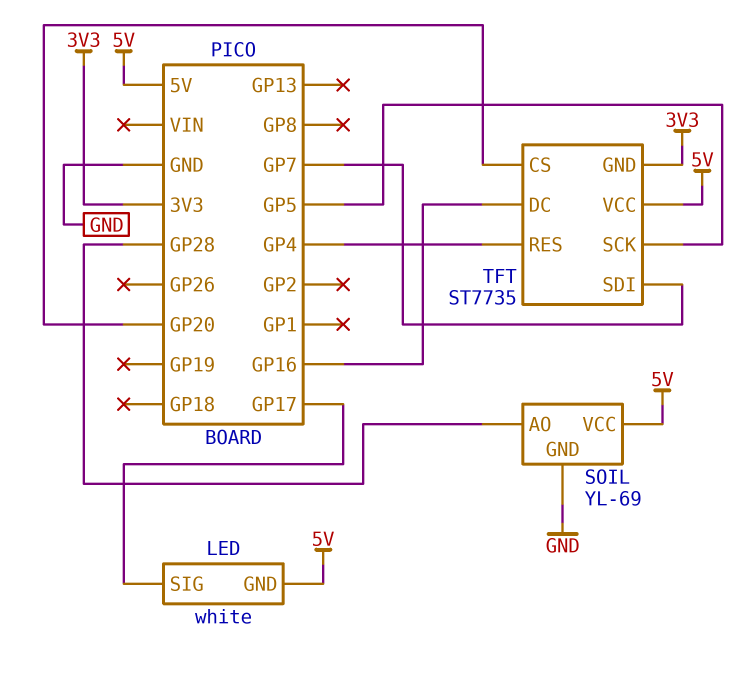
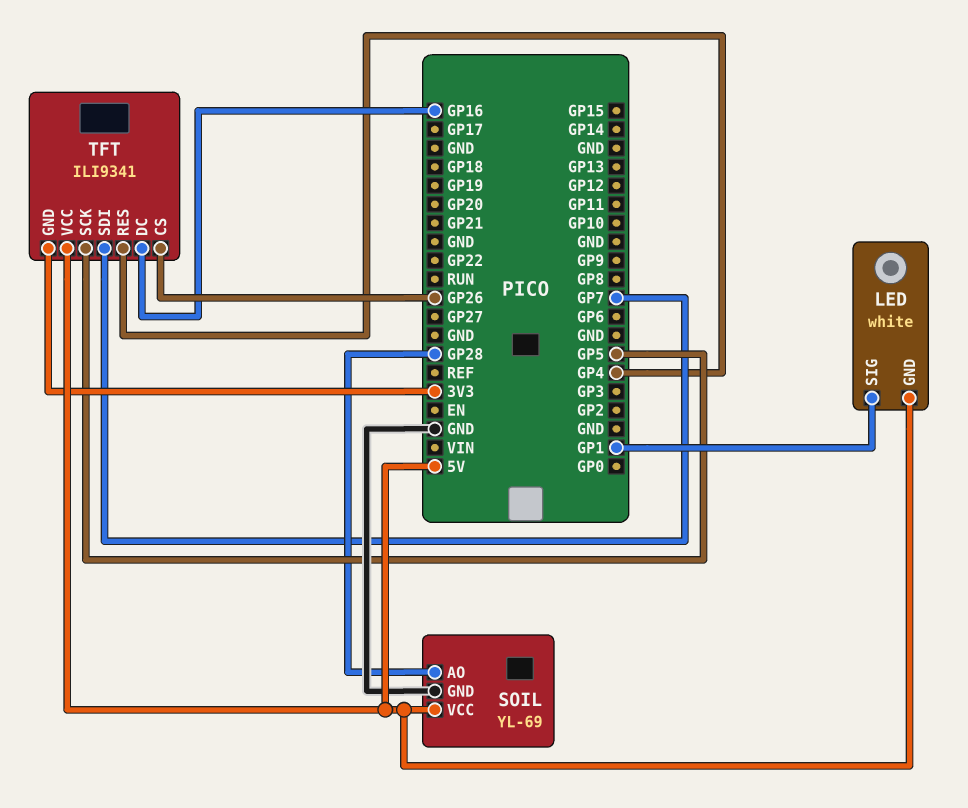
LED pin SIG: GP17 -> GP1
TFT: ST7735 -> ILI9341
TFT pin CS: GP20 -> GP26

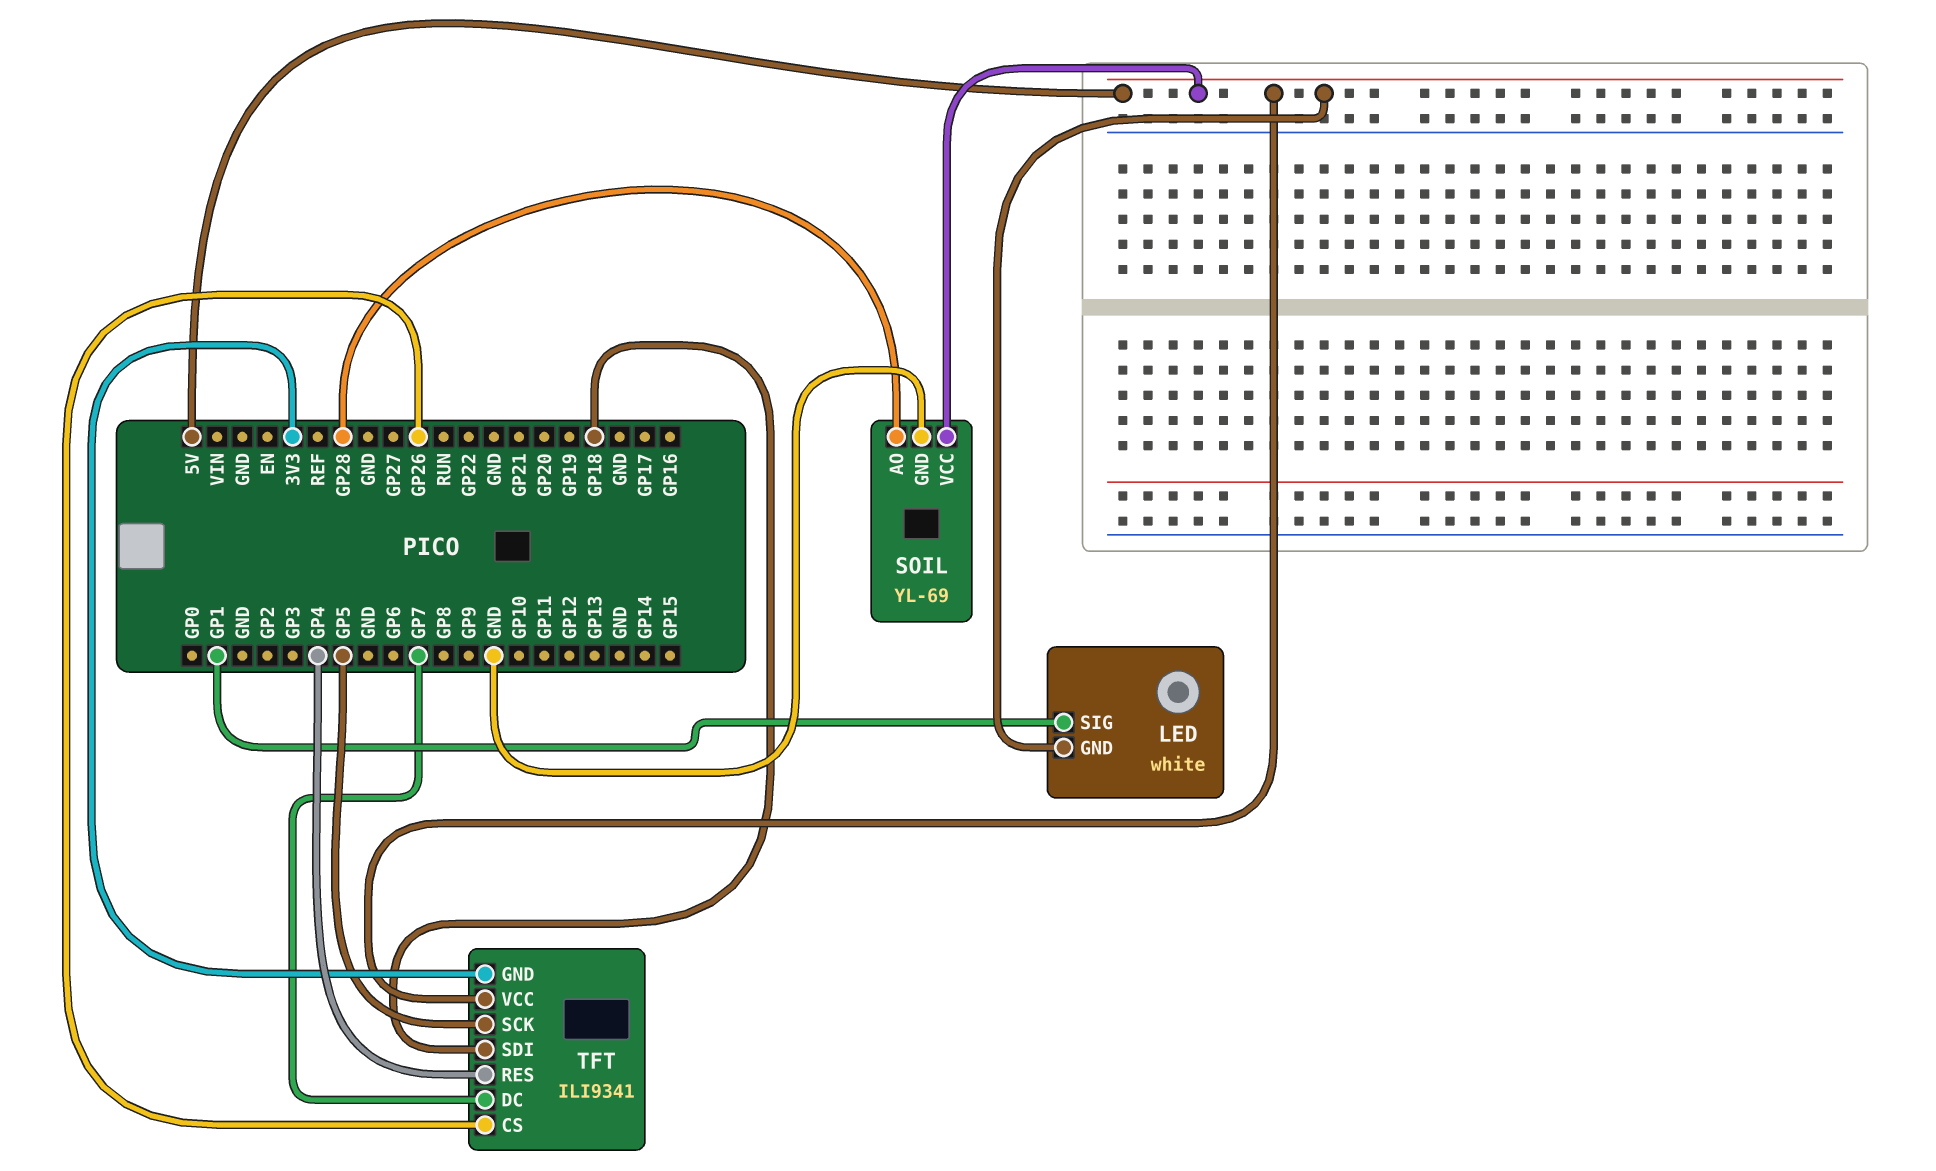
TFT pin DC: GP16 -> GP7
TFT pin SDI: GP7 -> GP18

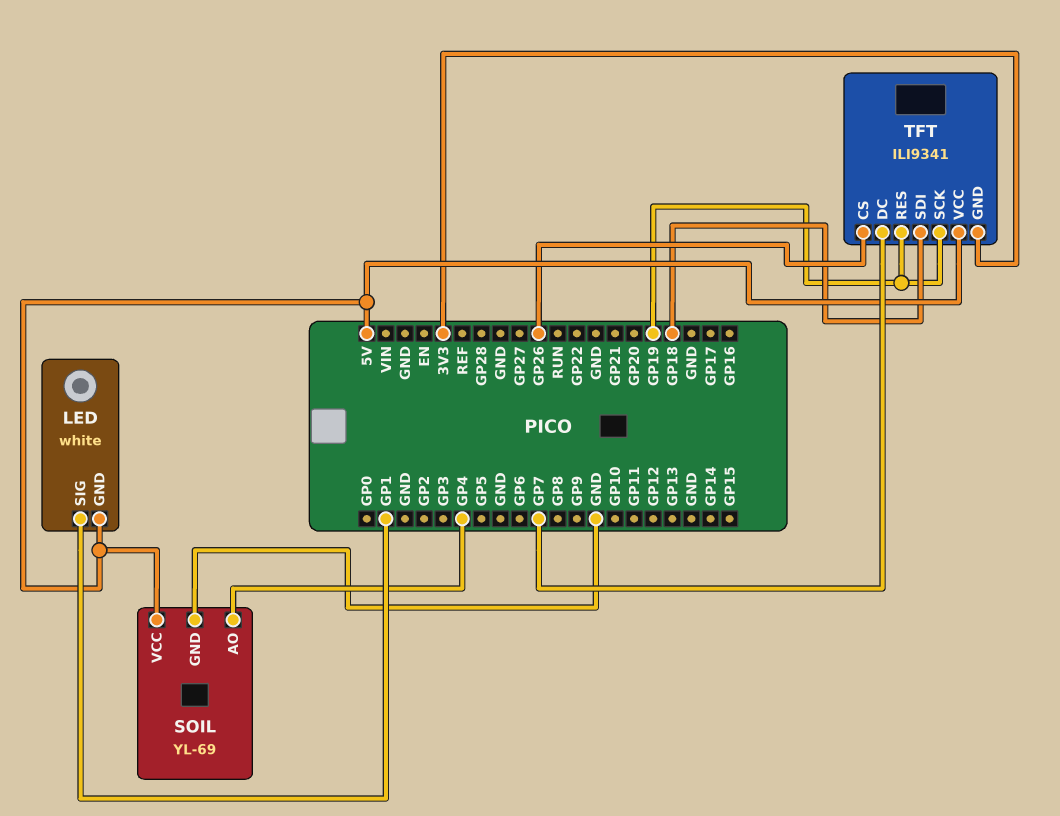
SOIL pin AO: GP28 -> GP4
TFT pin RES: GP4 -> GP19
TFT pin SCK: GP5 -> GP19

